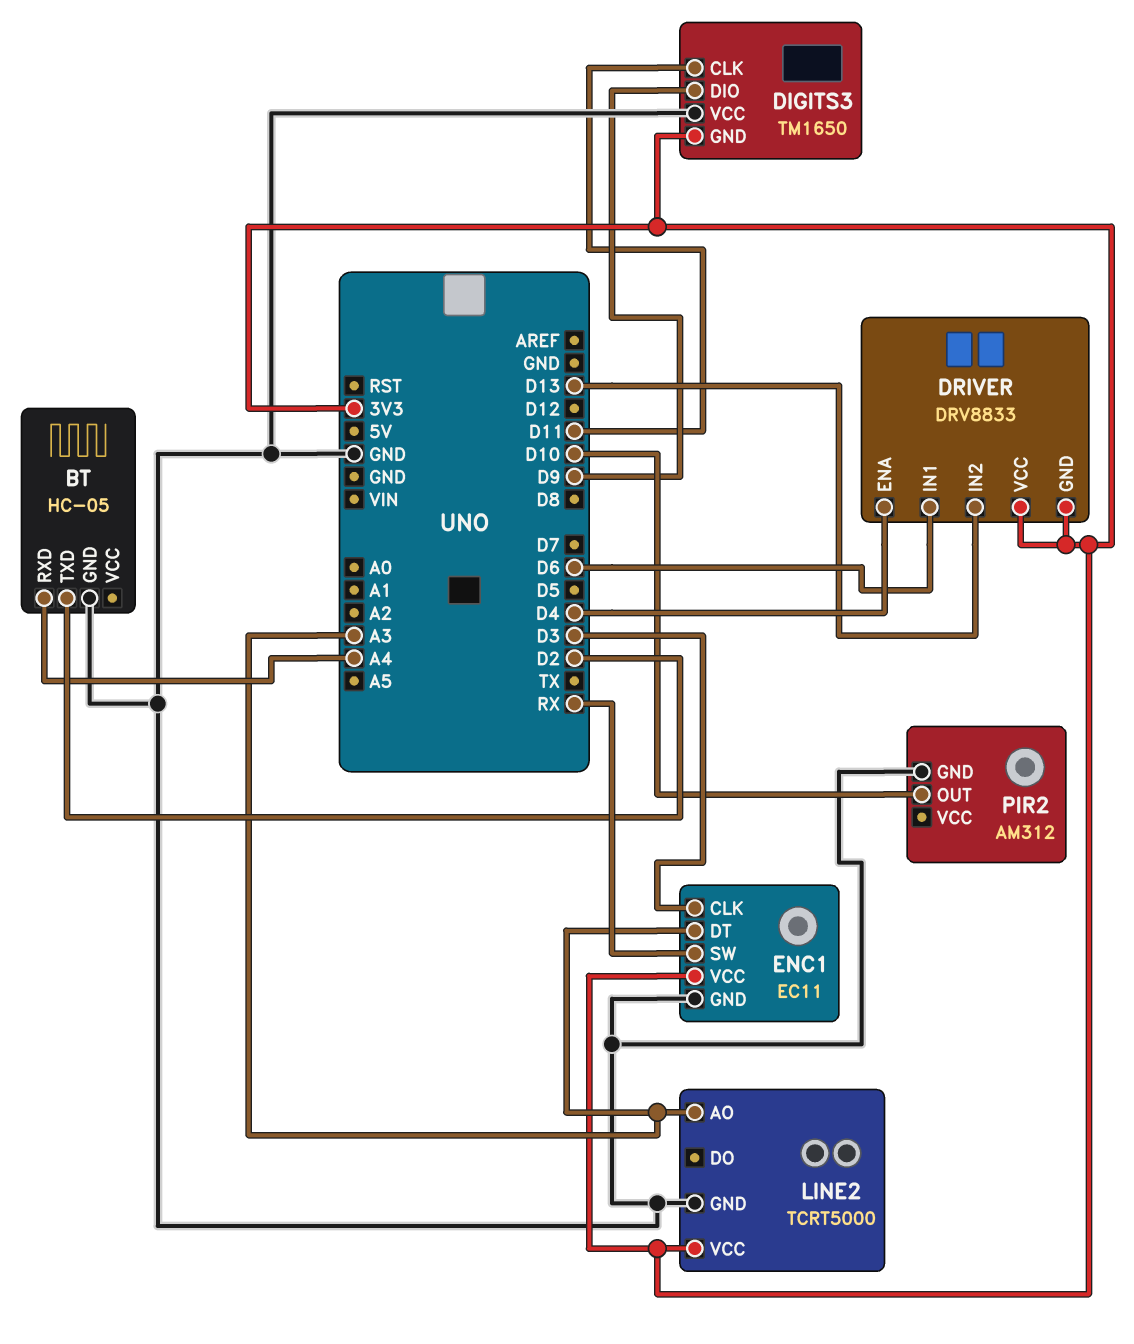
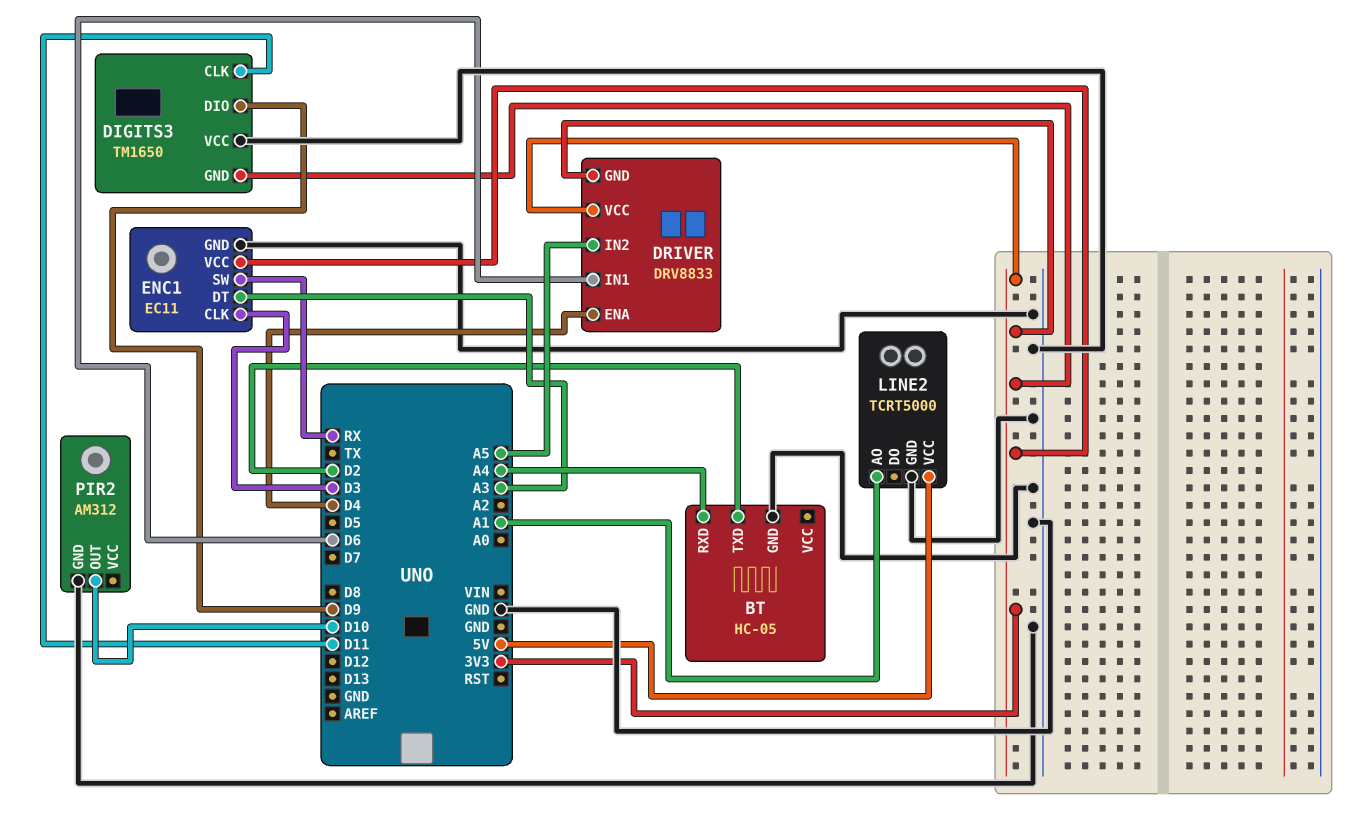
DRIVER pin IN2: D13 -> A5
LINE2 pin AO: A3 -> A1
LINE2 pin VCC: 3V3 -> 5V

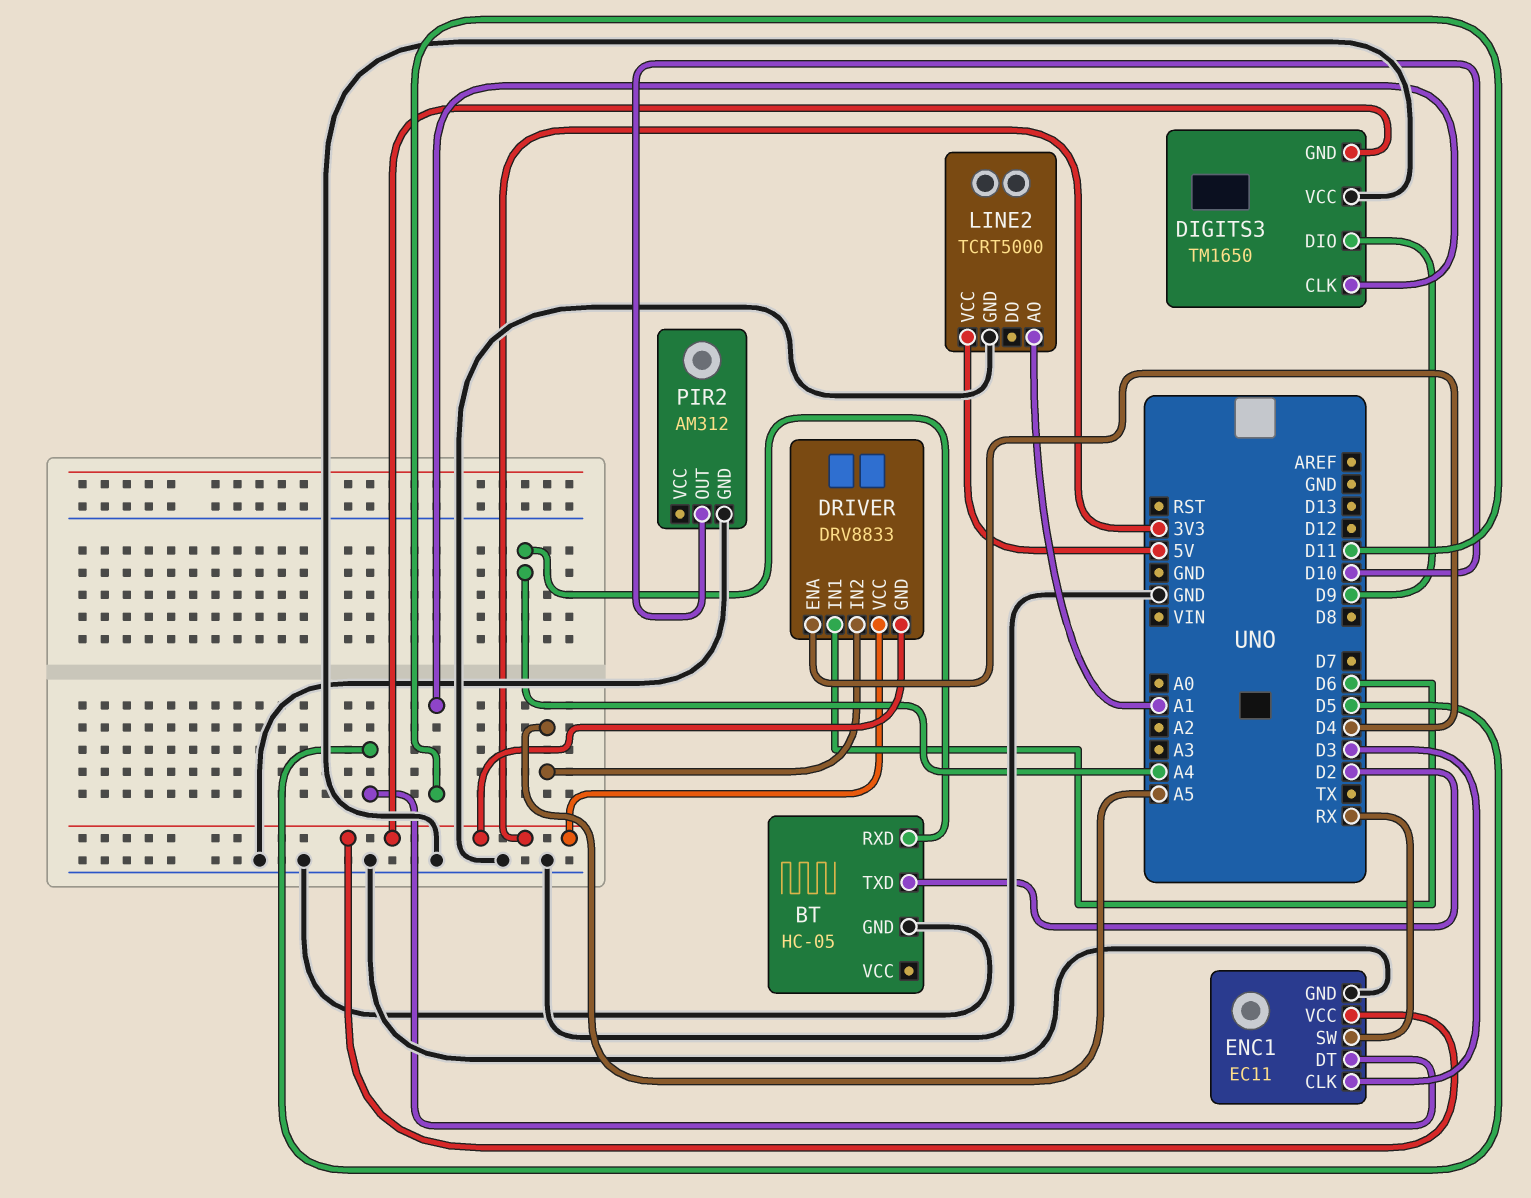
ENC1 pin DT: A3 -> D5

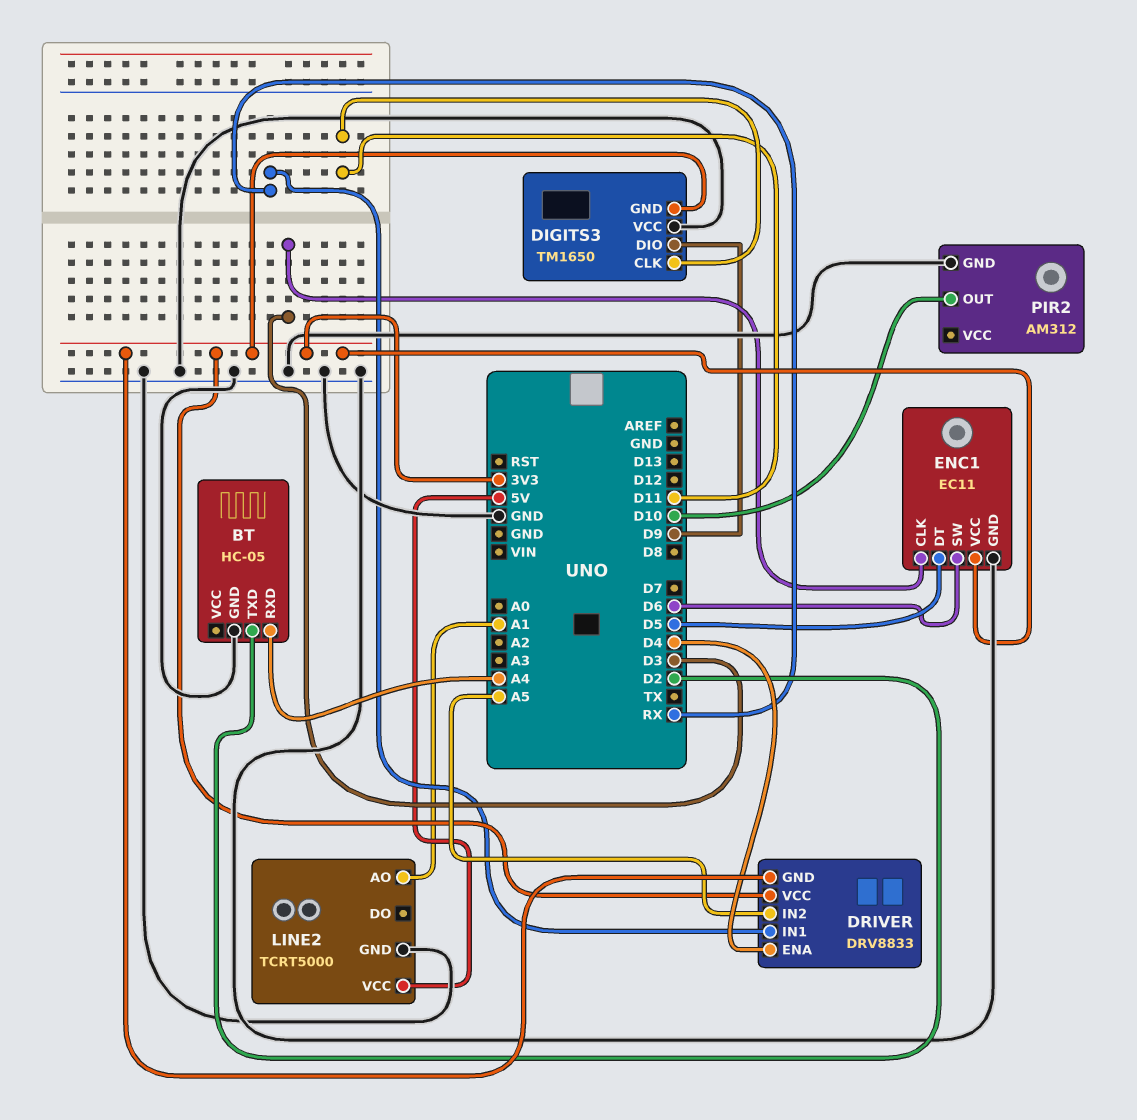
DRIVER pin IN1: D6 -> RX
ENC1 pin SW: RX -> D6

